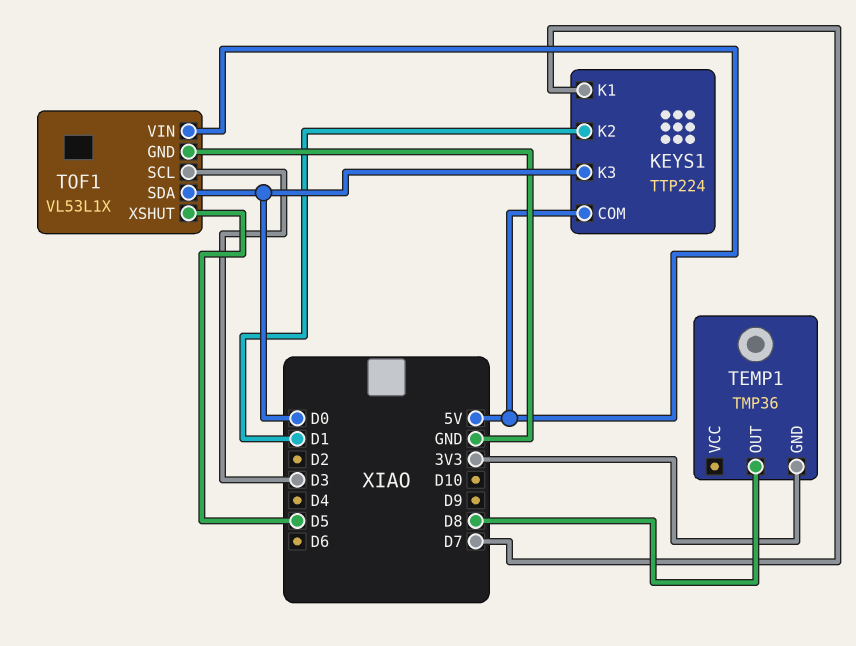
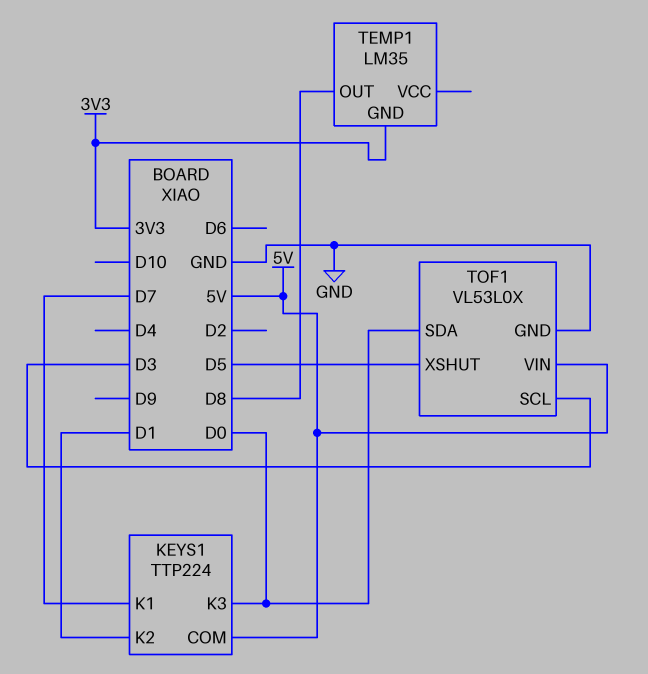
TEMP1: TMP36 -> LM35
TOF1: VL53L1X -> VL53L0X

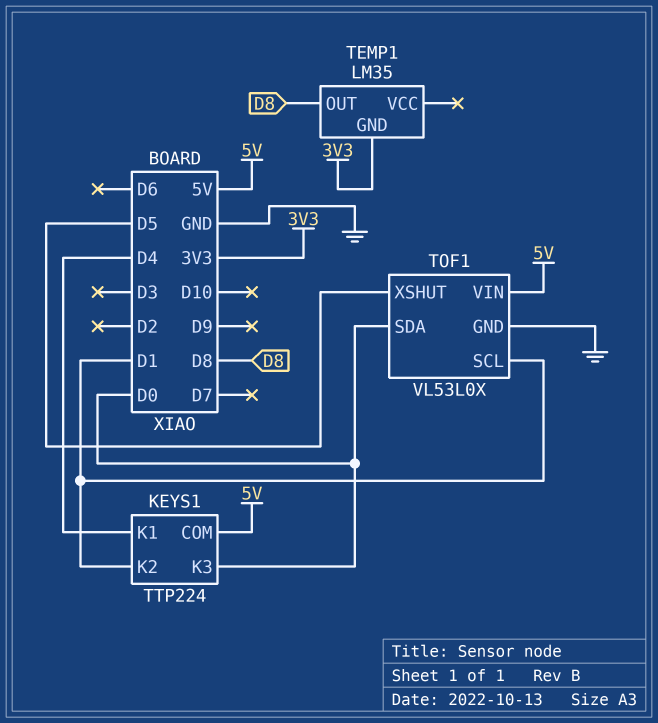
KEYS1 pin K1: D7 -> D4
TOF1 pin SCL: D3 -> D1

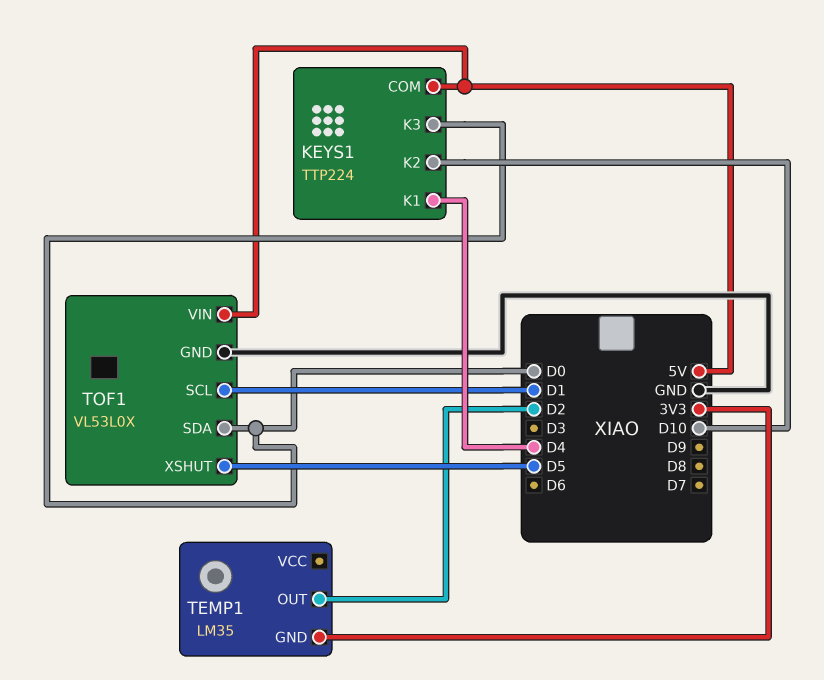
KEYS1 pin K2: D1 -> D10
TEMP1 pin OUT: D8 -> D2

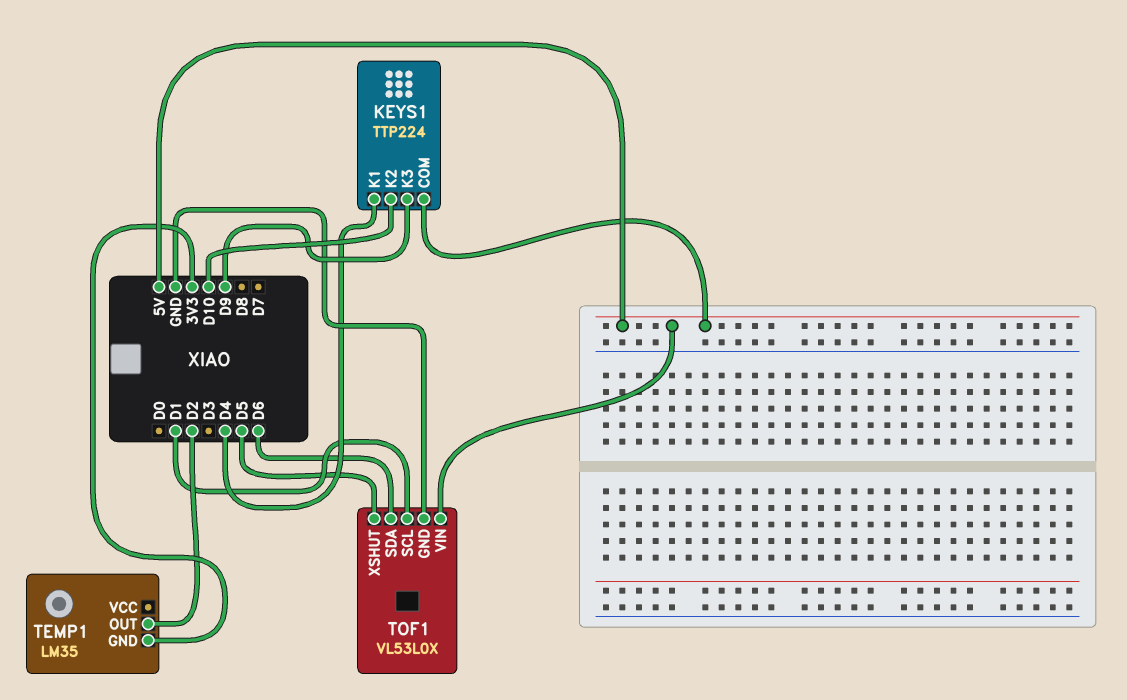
KEYS1 pin K3: D0 -> D9
TOF1 pin SDA: D0 -> D6

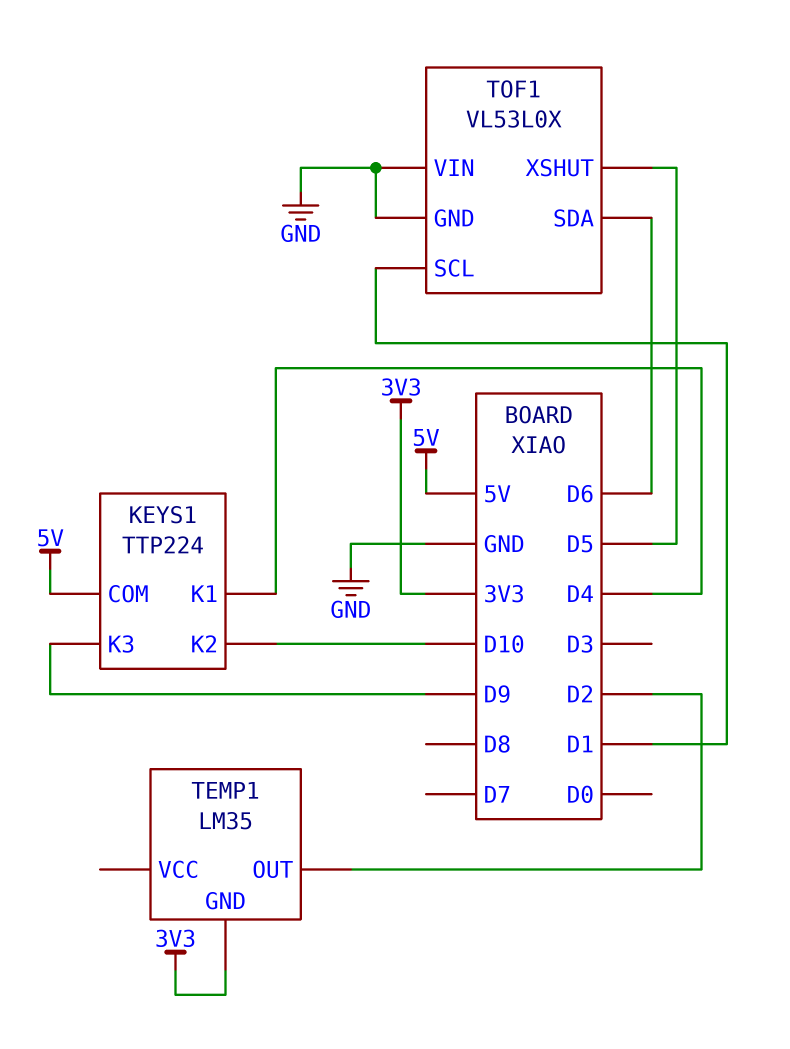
TOF1 pin VIN: 5V -> GND

